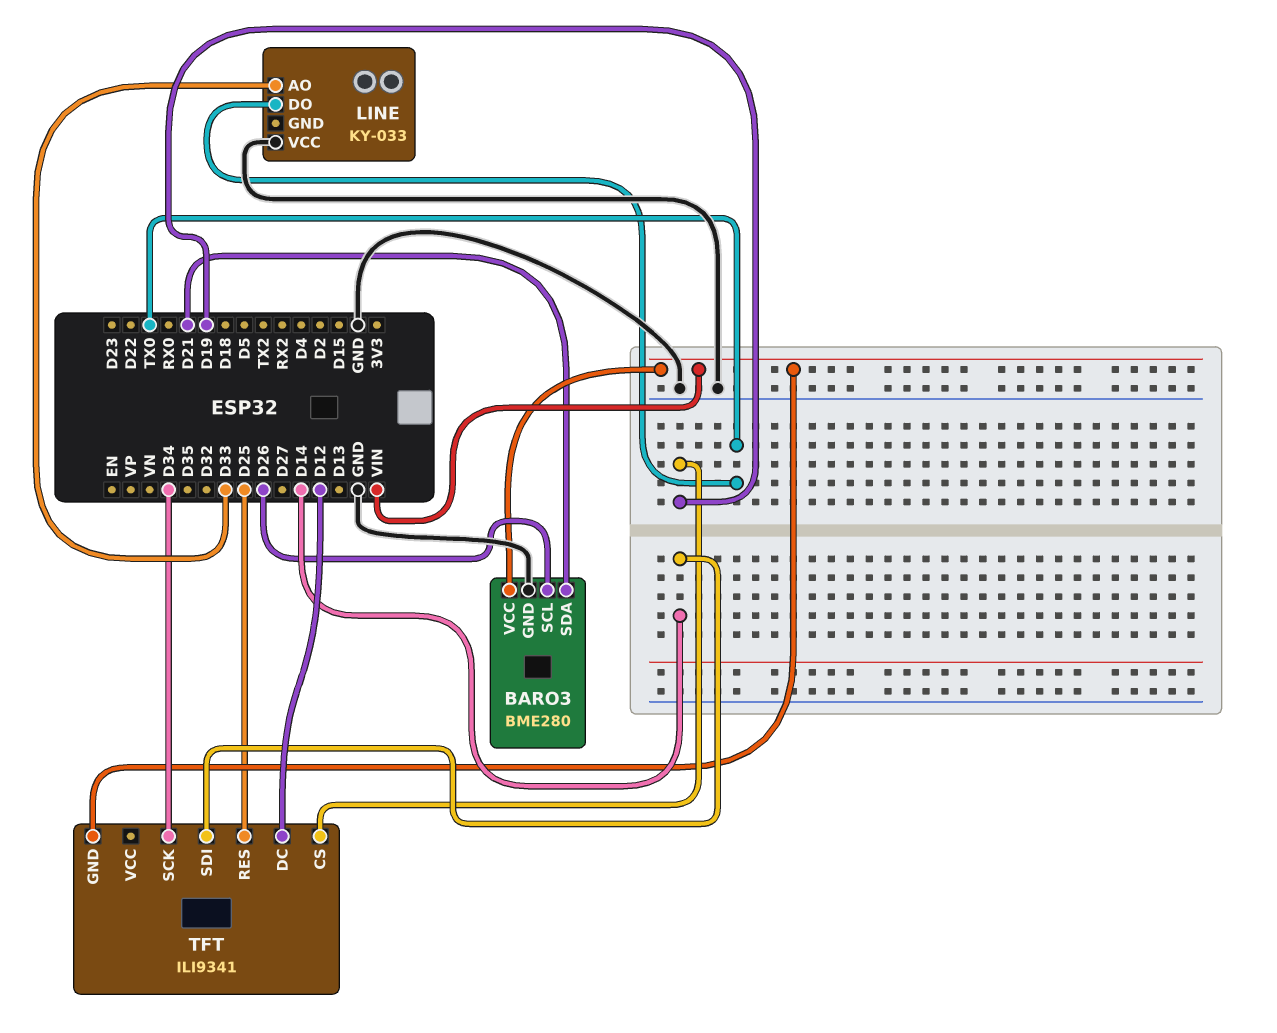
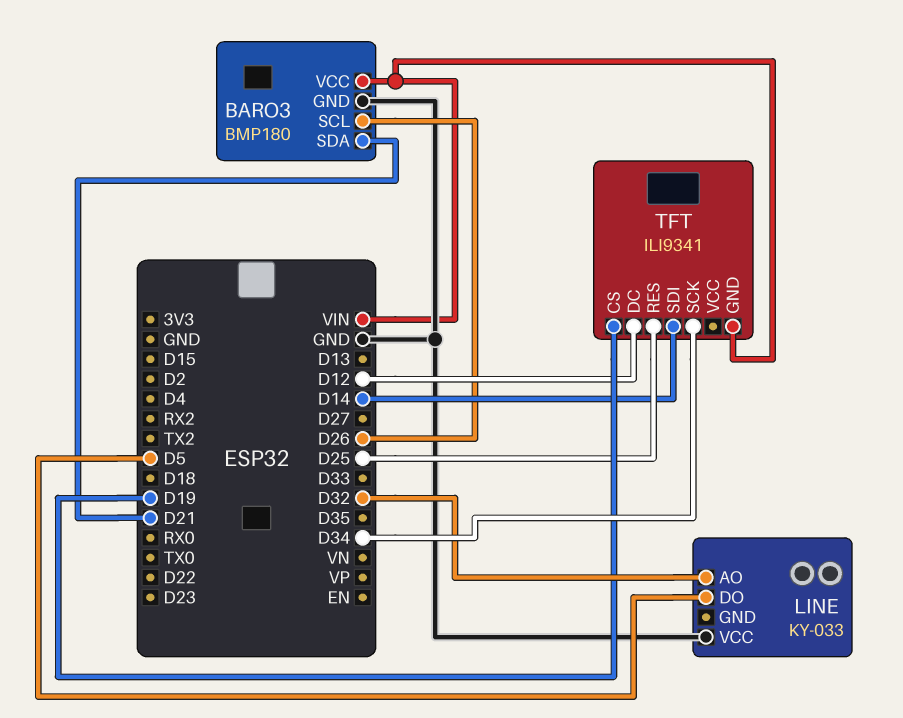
BARO3: BME280 -> BMP180
LINE pin AO: D33 -> D32
LINE pin DO: TX0 -> D5

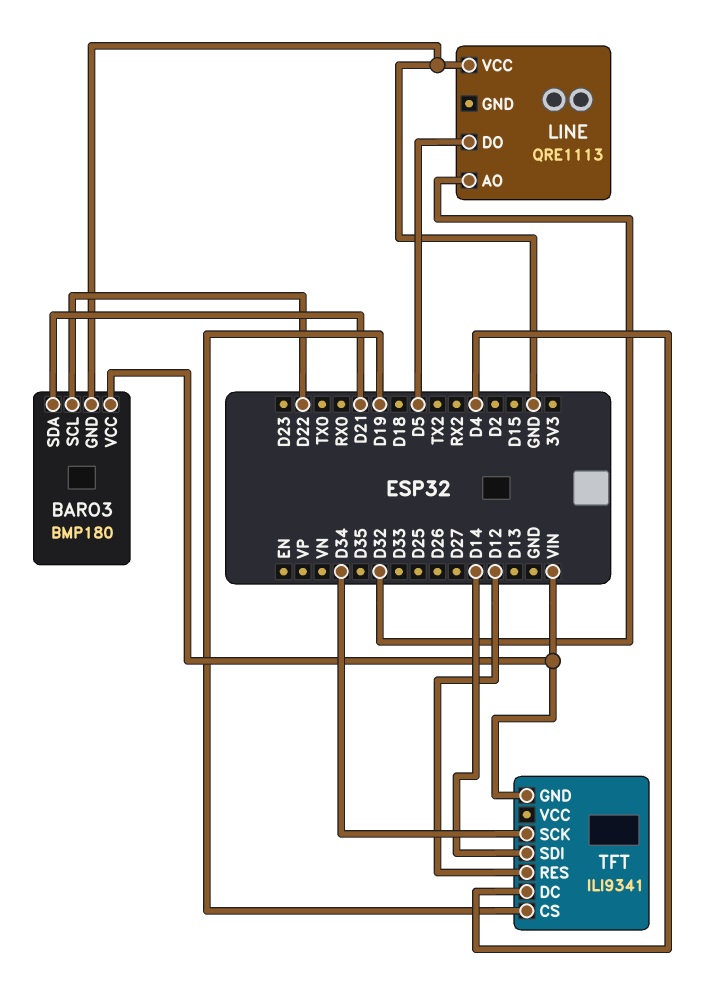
BARO3 pin SCL: D26 -> D22
LINE: KY-033 -> QRE1113
TFT pin DC: D12 -> D4
TFT pin RES: D25 -> D12

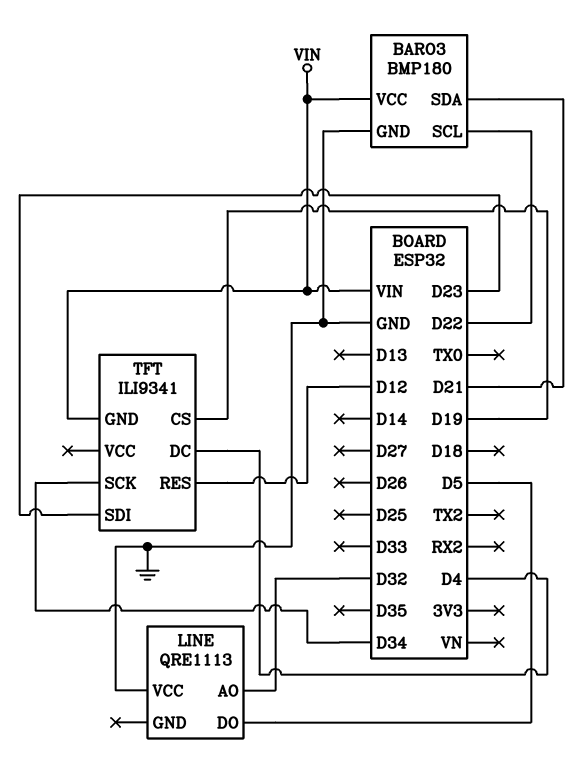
TFT pin SDI: D14 -> D23

